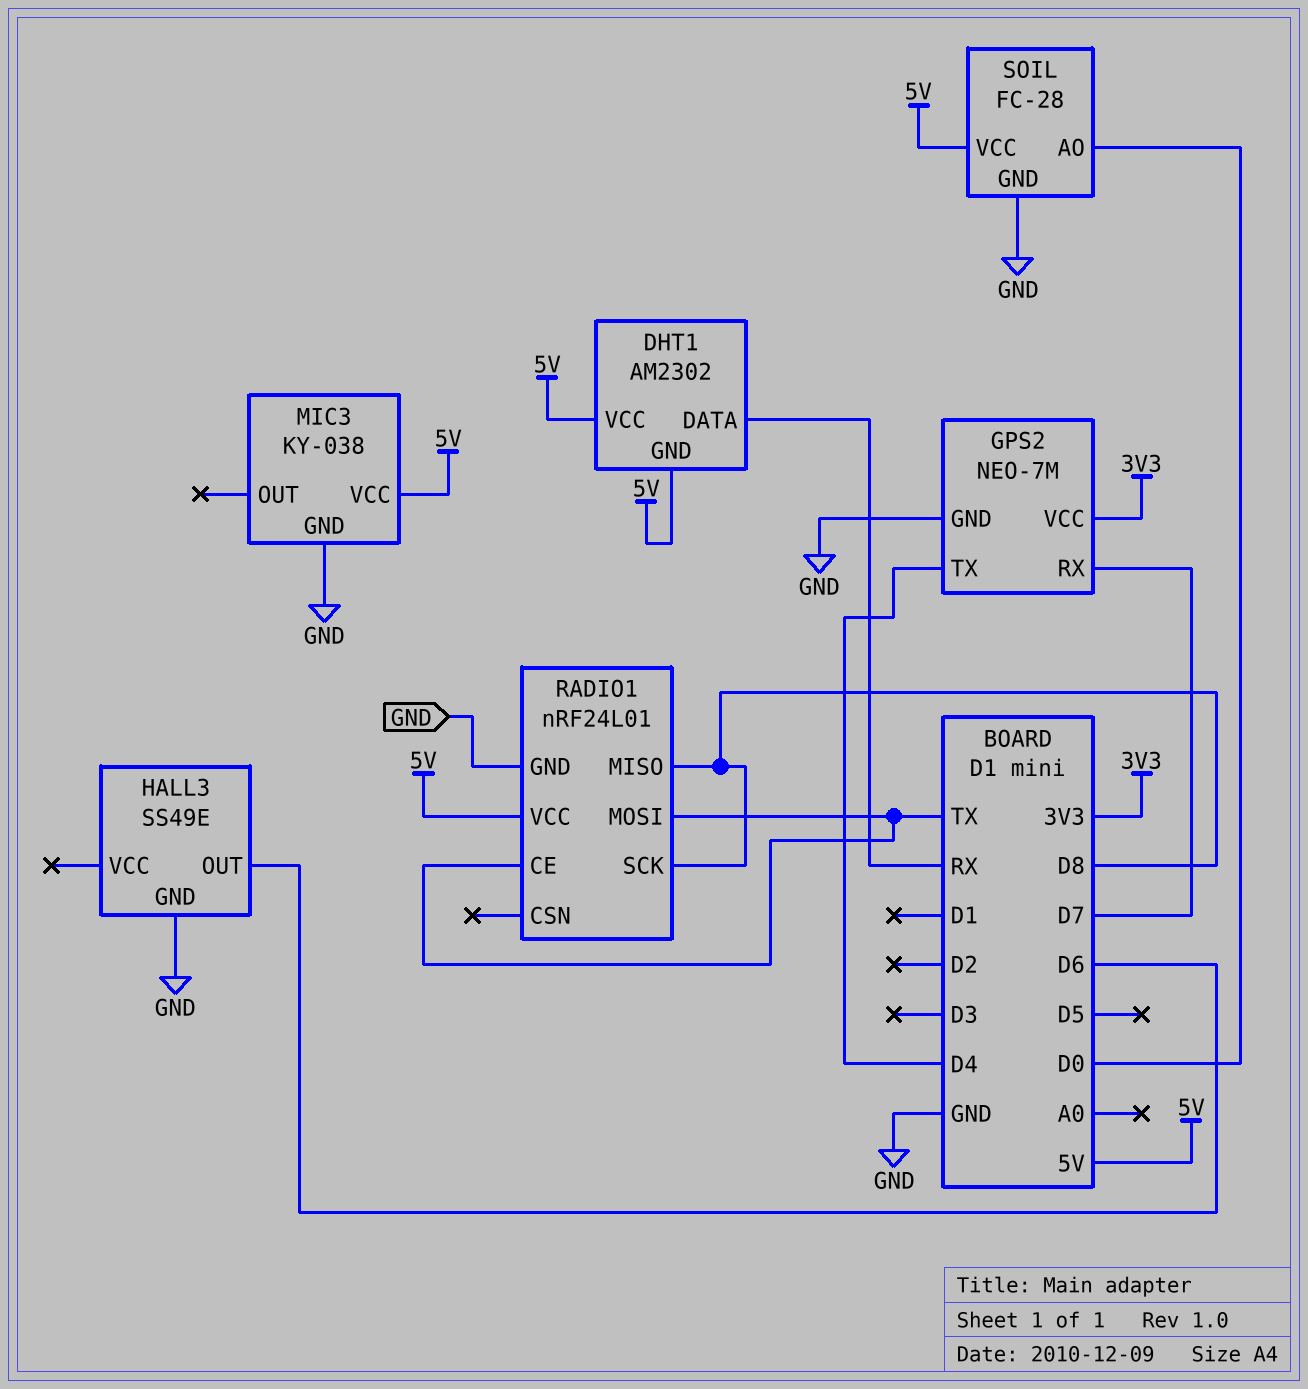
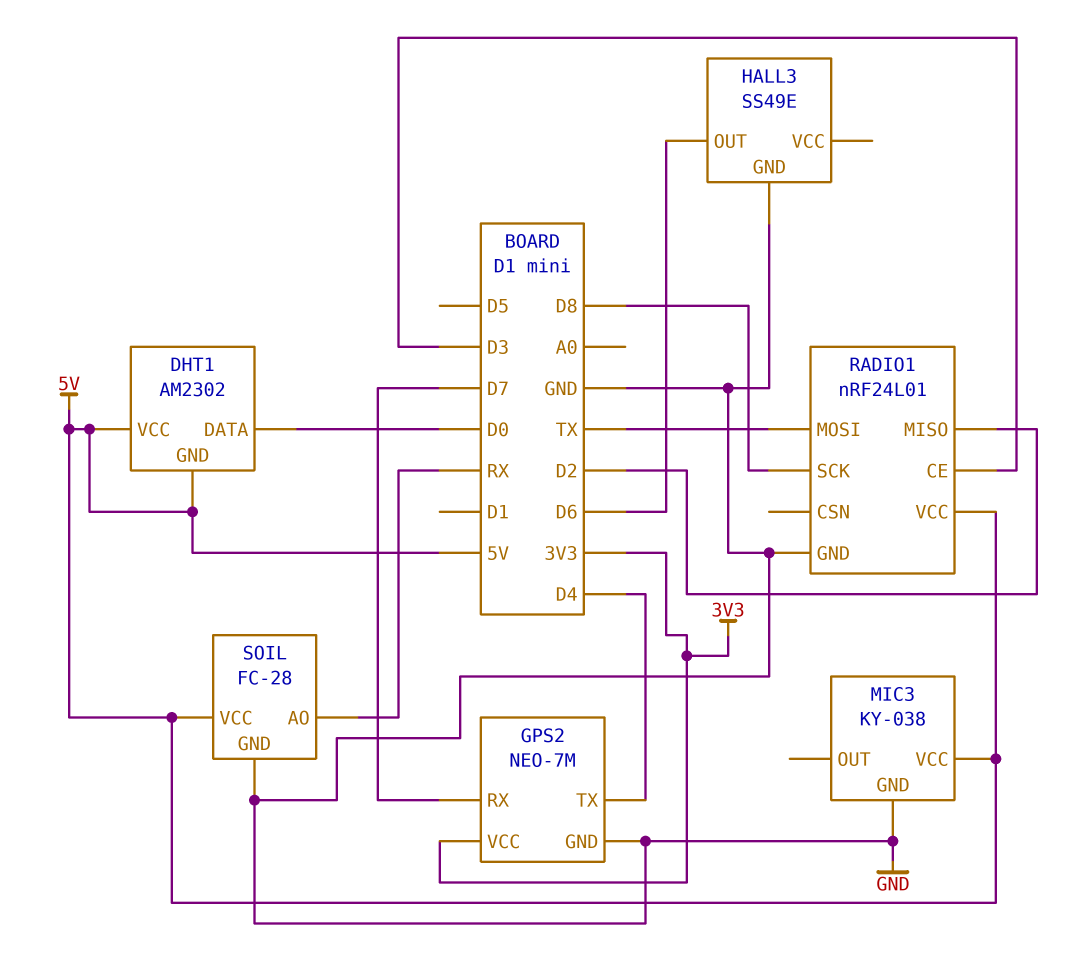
DHT1 pin DATA: RX -> D0
RADIO1 pin CE: TX -> D3
RADIO1 pin MISO: D8 -> D2
SOIL pin AO: D0 -> RX

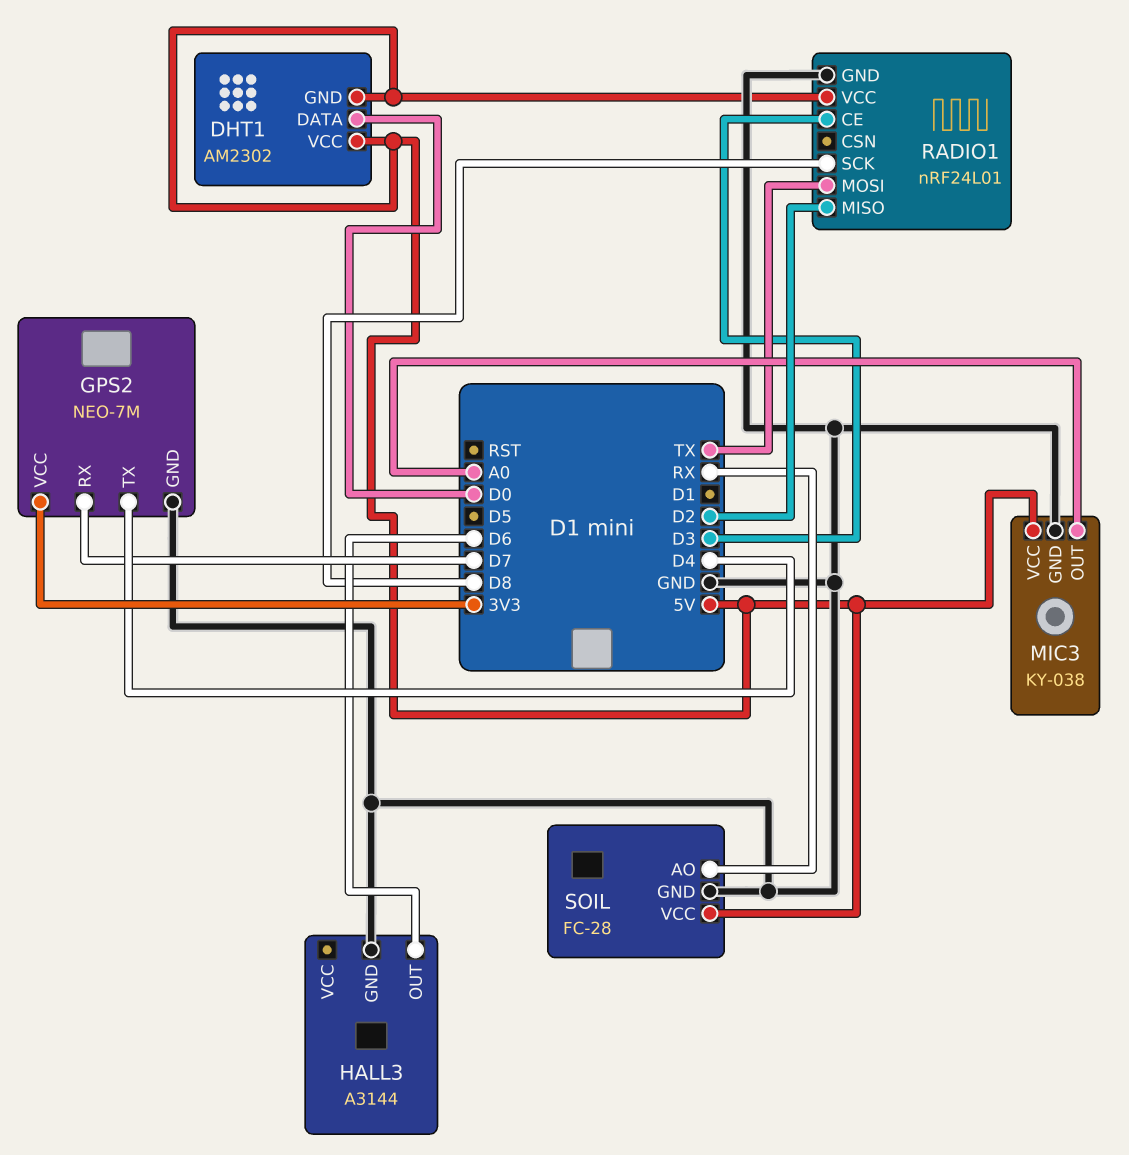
HALL3: SS49E -> A3144
MIC3 pin OUT: none -> A0

